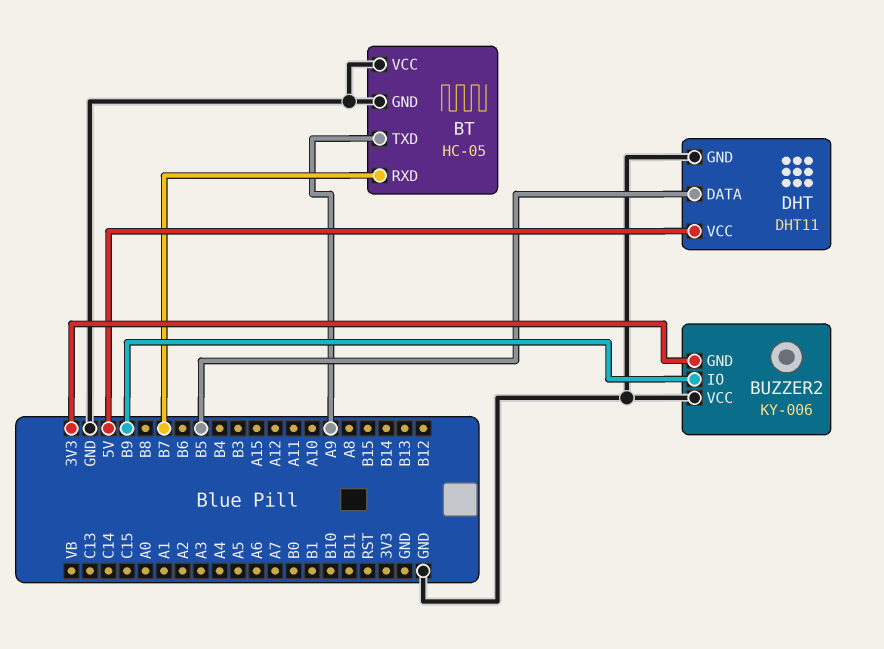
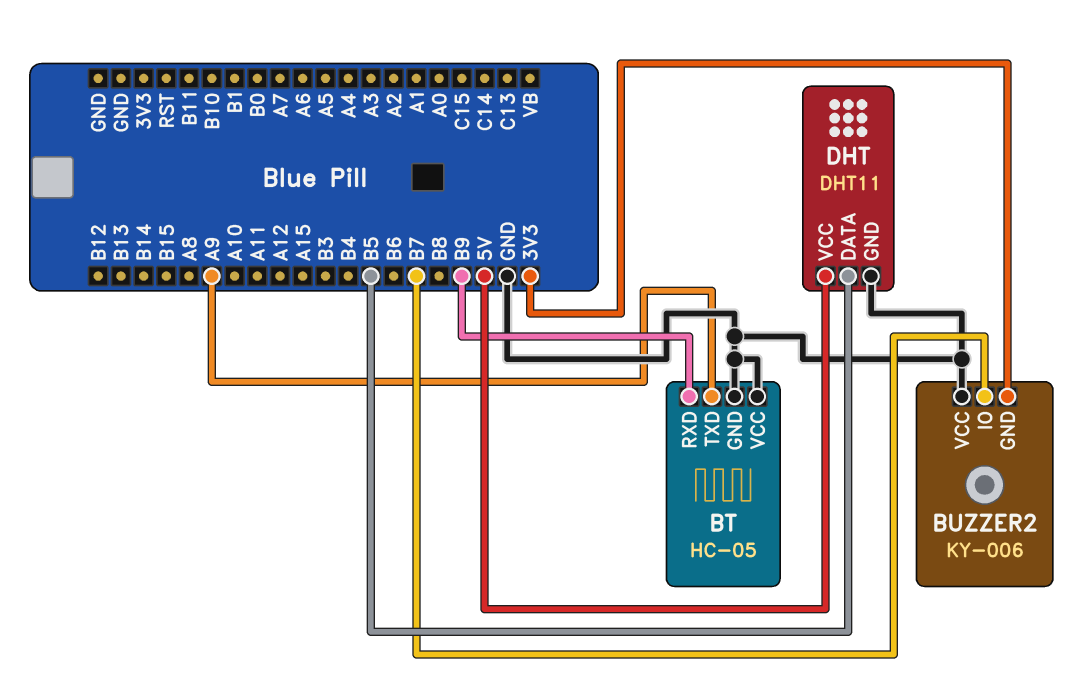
BT pin RXD: B7 -> B9
BUZZER2 pin IO: B9 -> B7

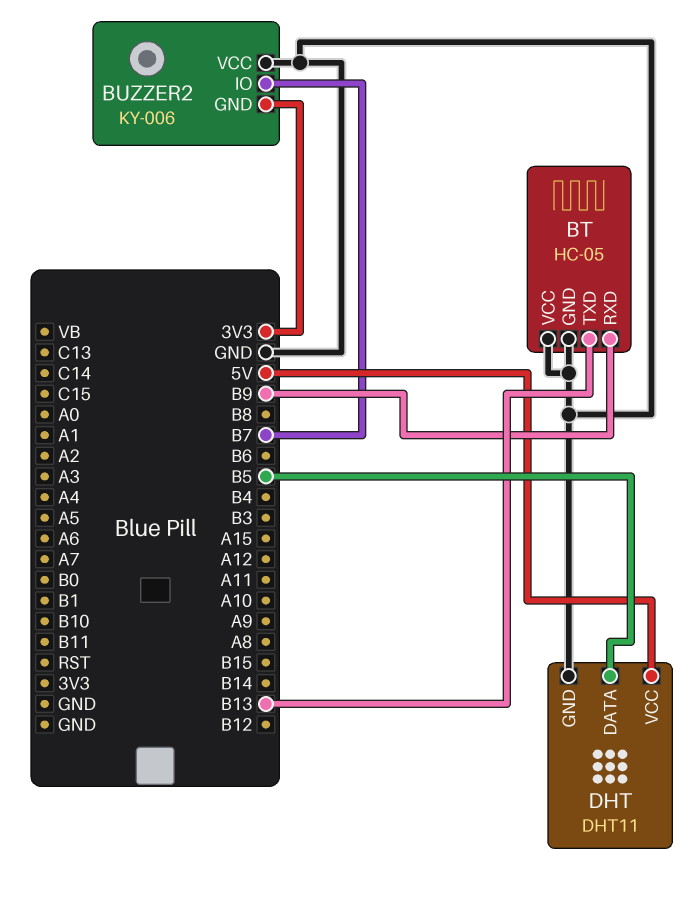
BT pin TXD: A9 -> B13

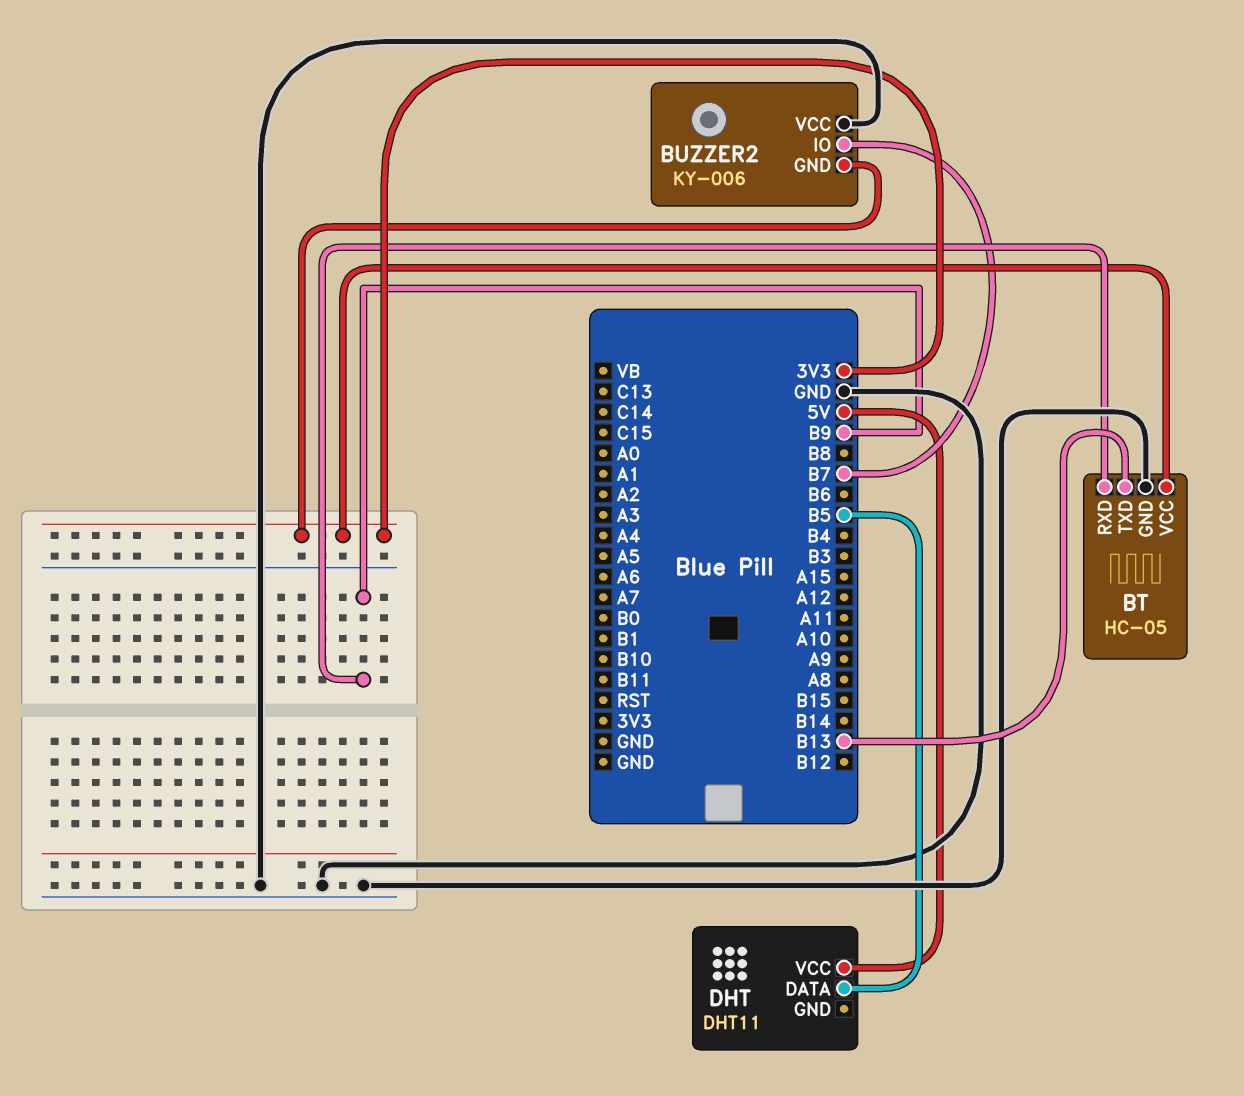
BT pin VCC: GND -> 3V3
DHT pin GND: GND -> none

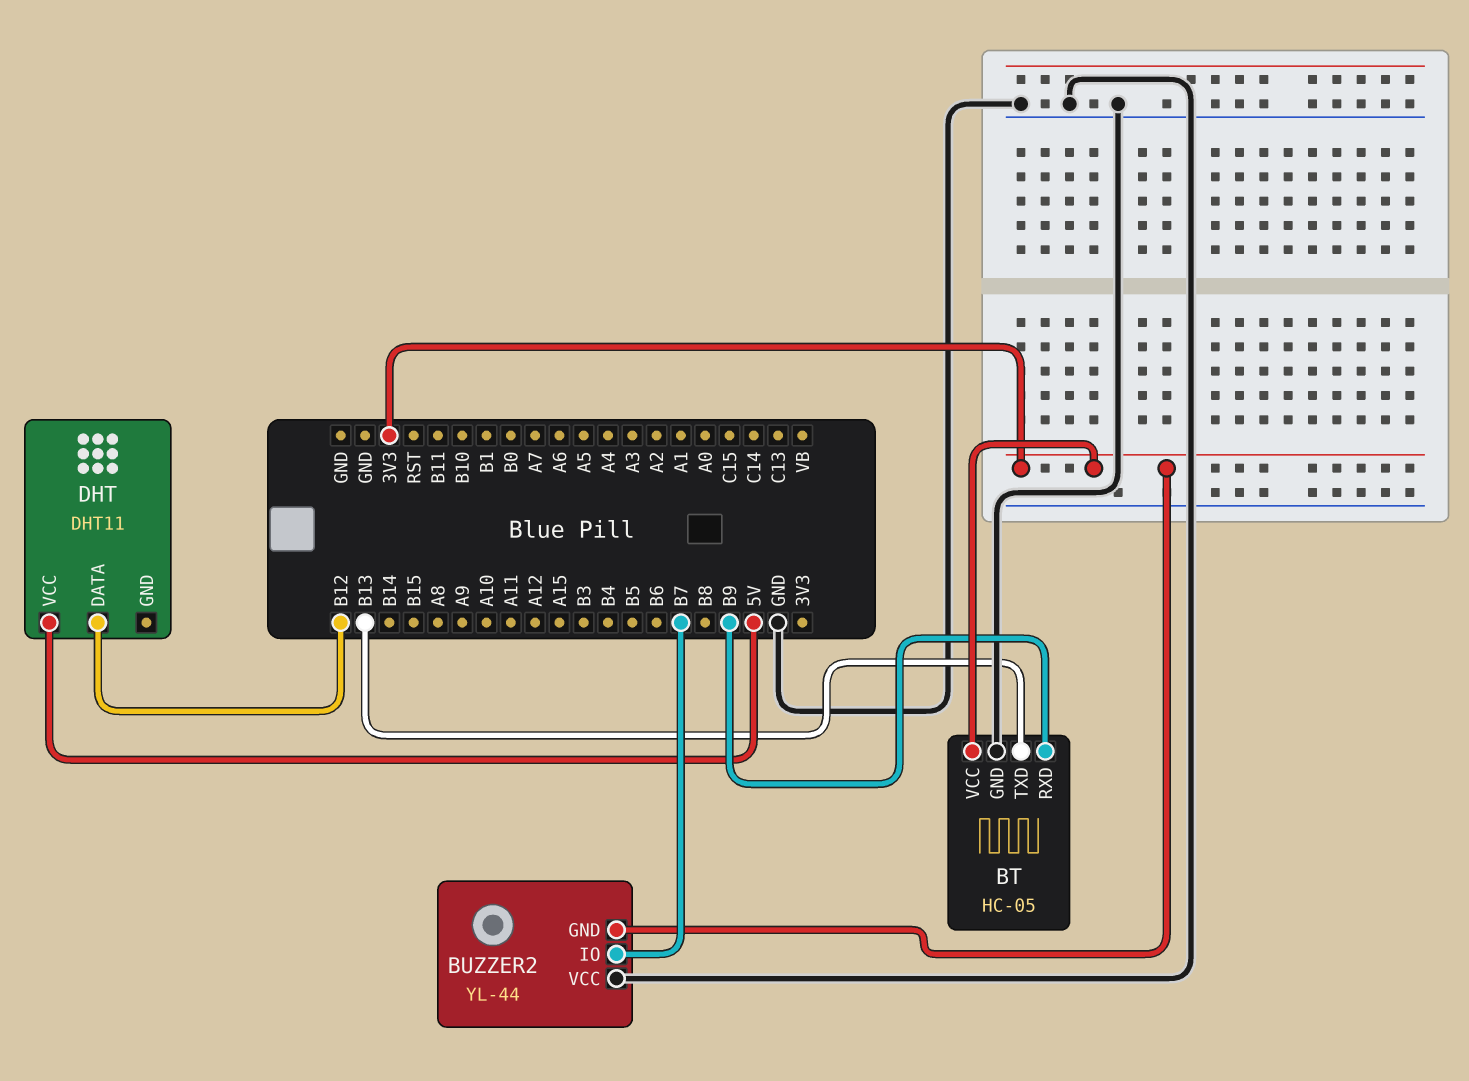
BUZZER2: KY-006 -> YL-44
DHT pin DATA: B5 -> B12

